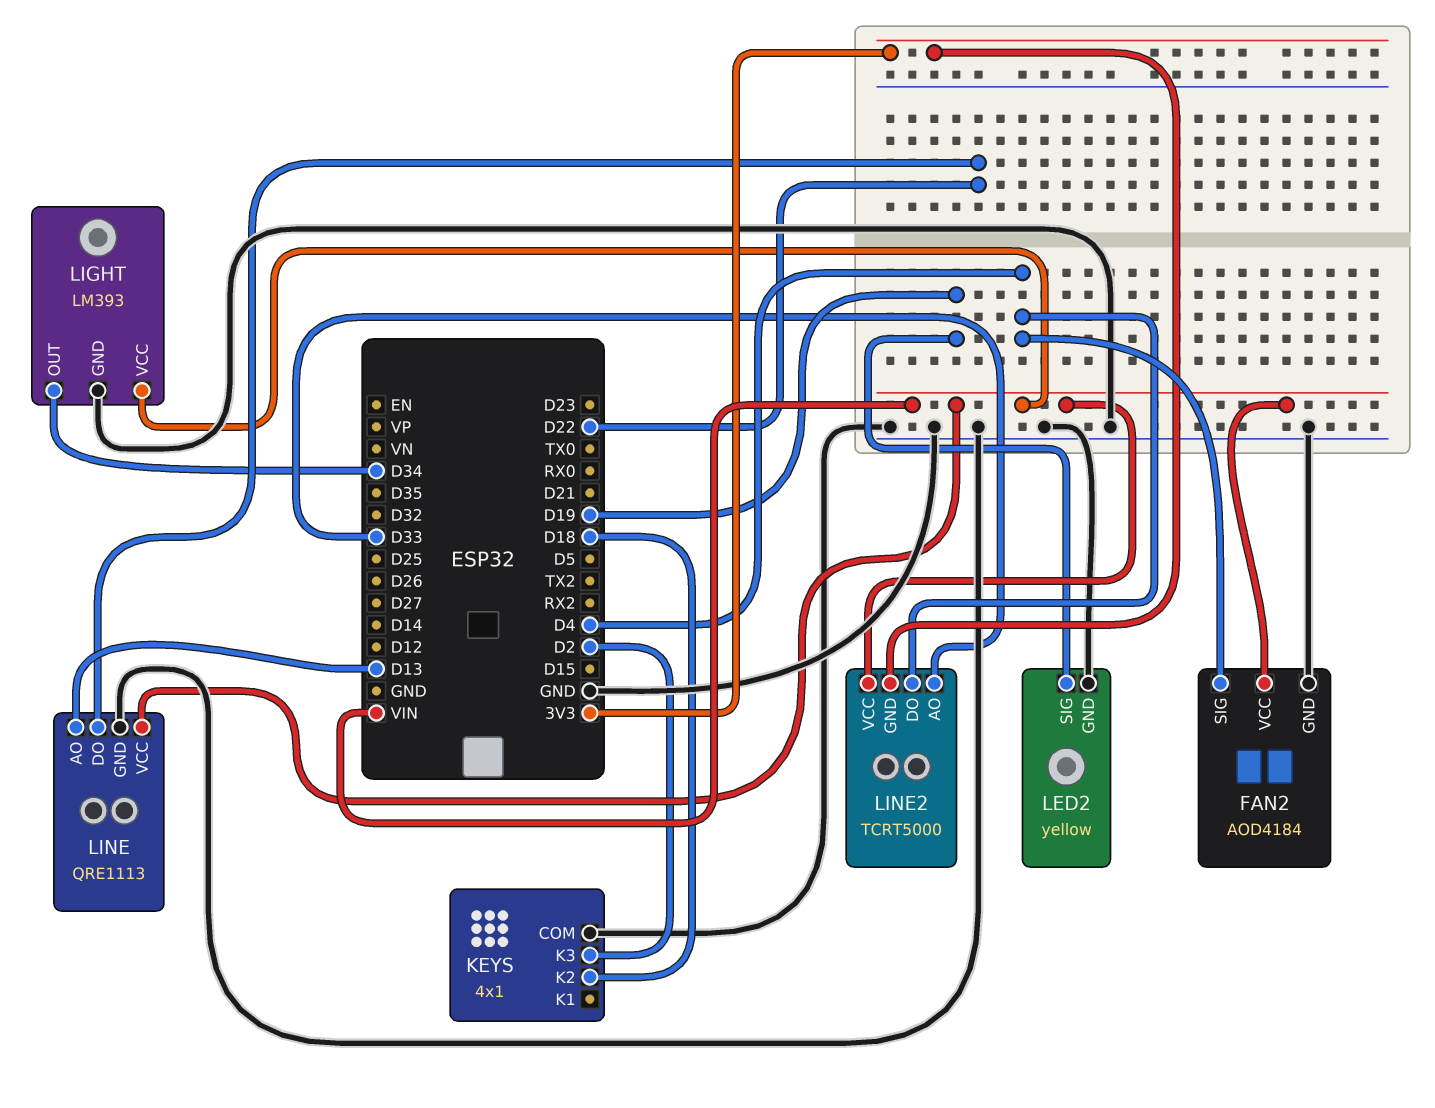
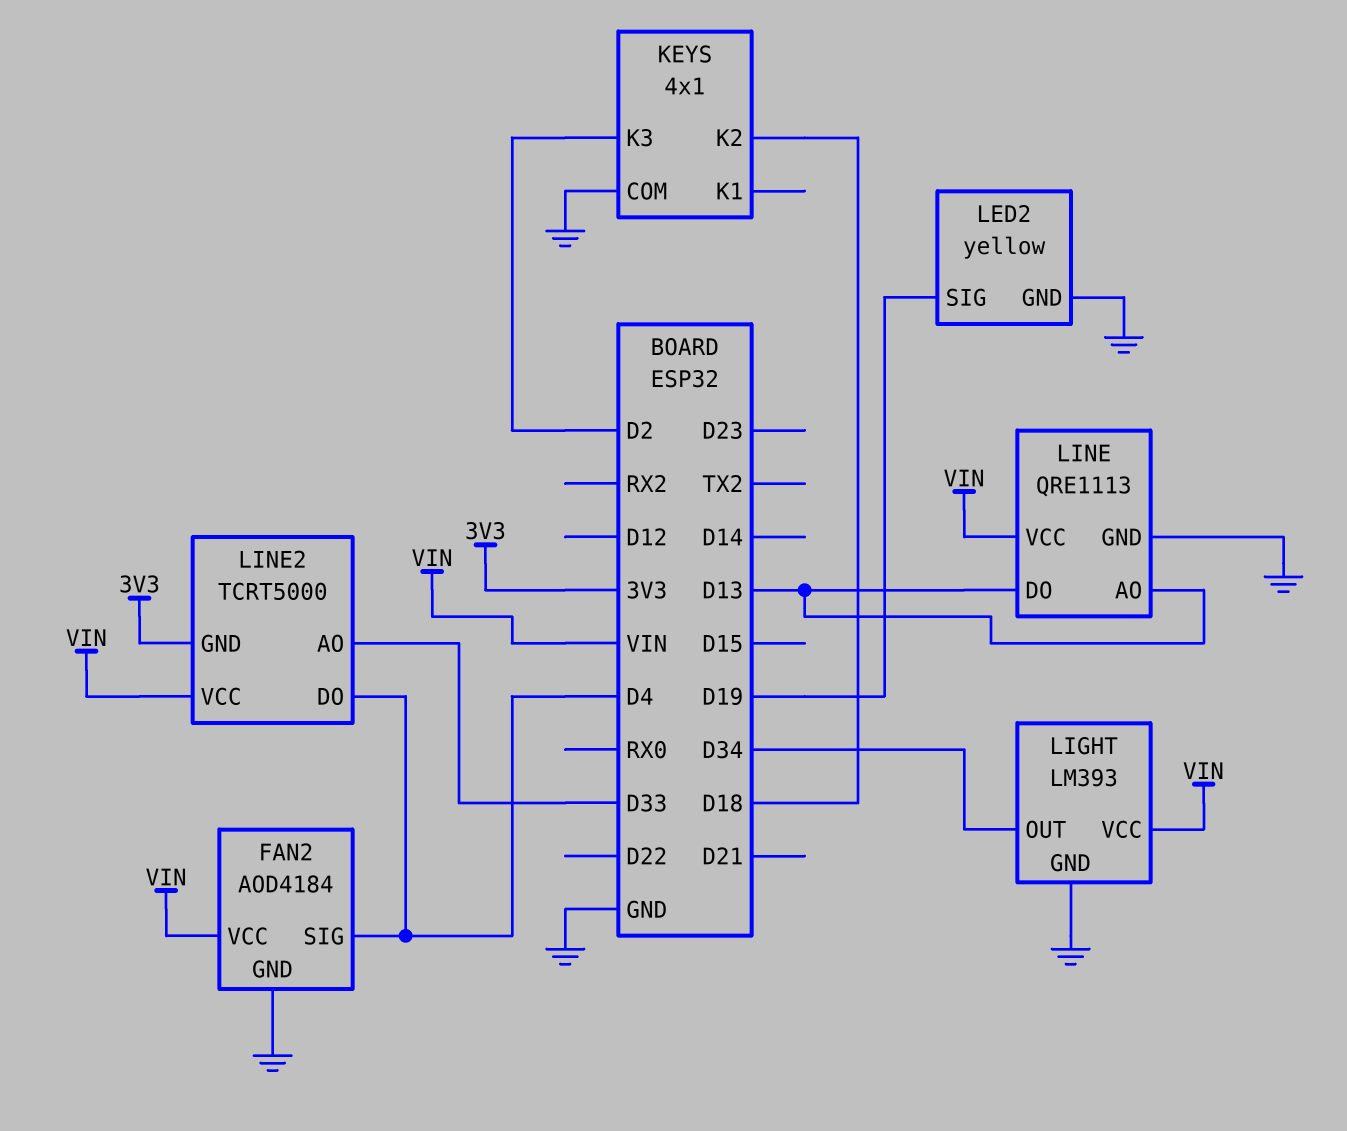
LINE pin DO: D22 -> D13

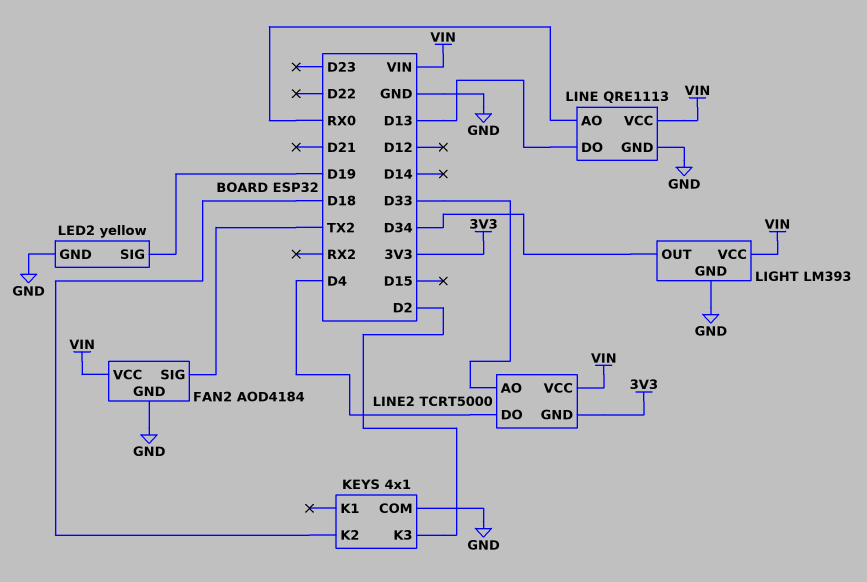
FAN2 pin SIG: D4 -> TX2
LINE pin AO: D13 -> RX0

